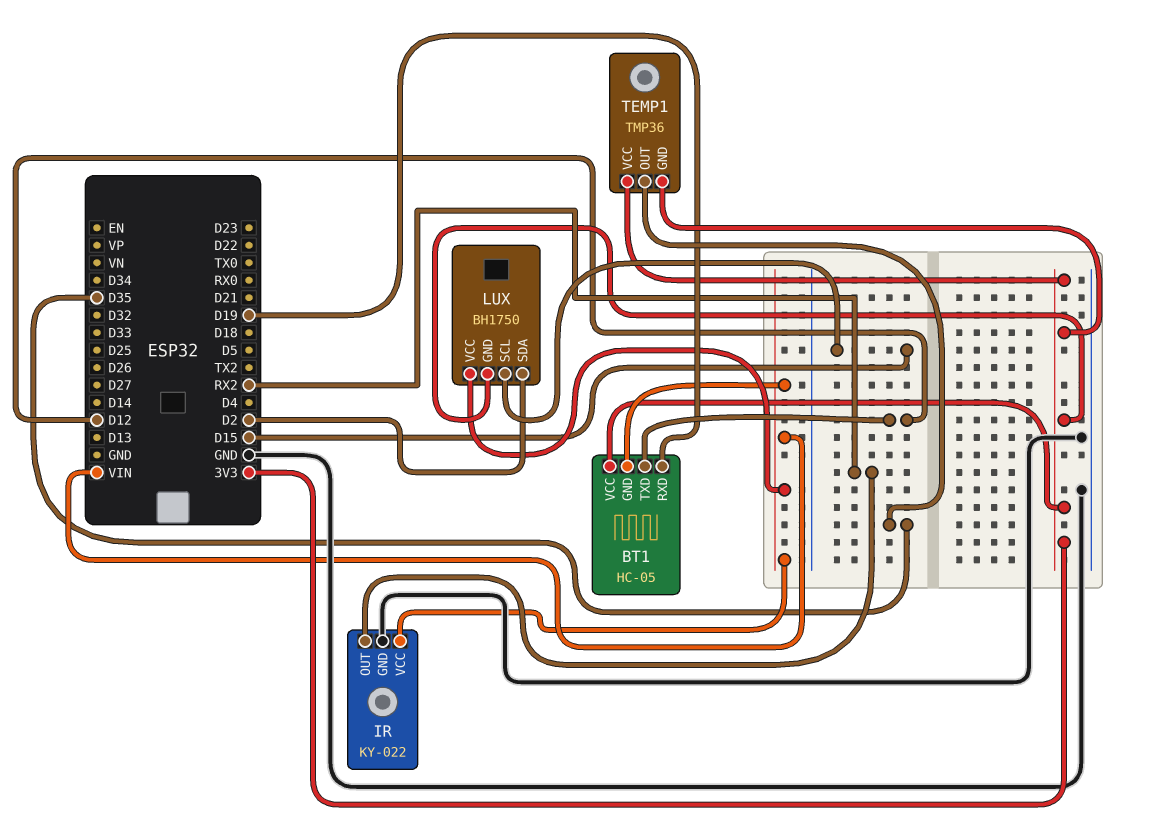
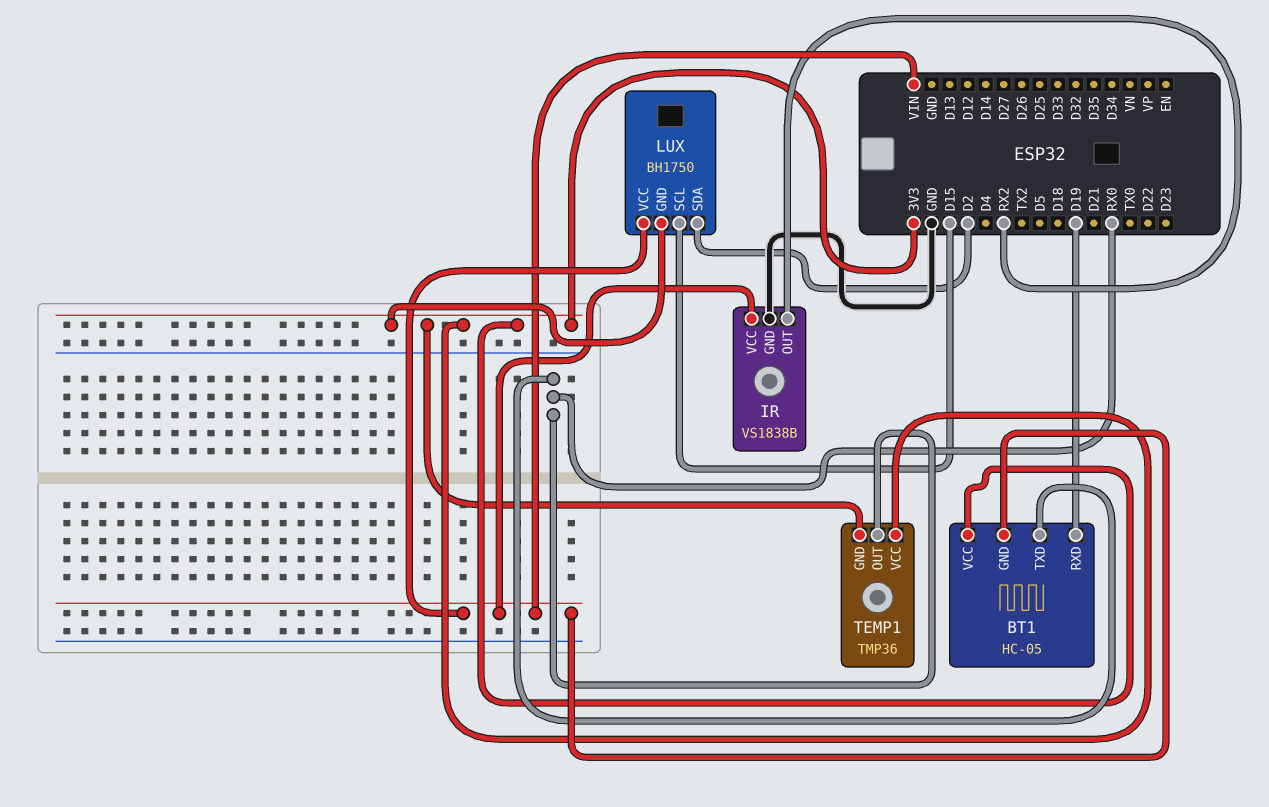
BT1 pin TXD: D12 -> RX0
IR: KY-022 -> VS1838B
TEMP1 pin OUT: D35 -> RX0

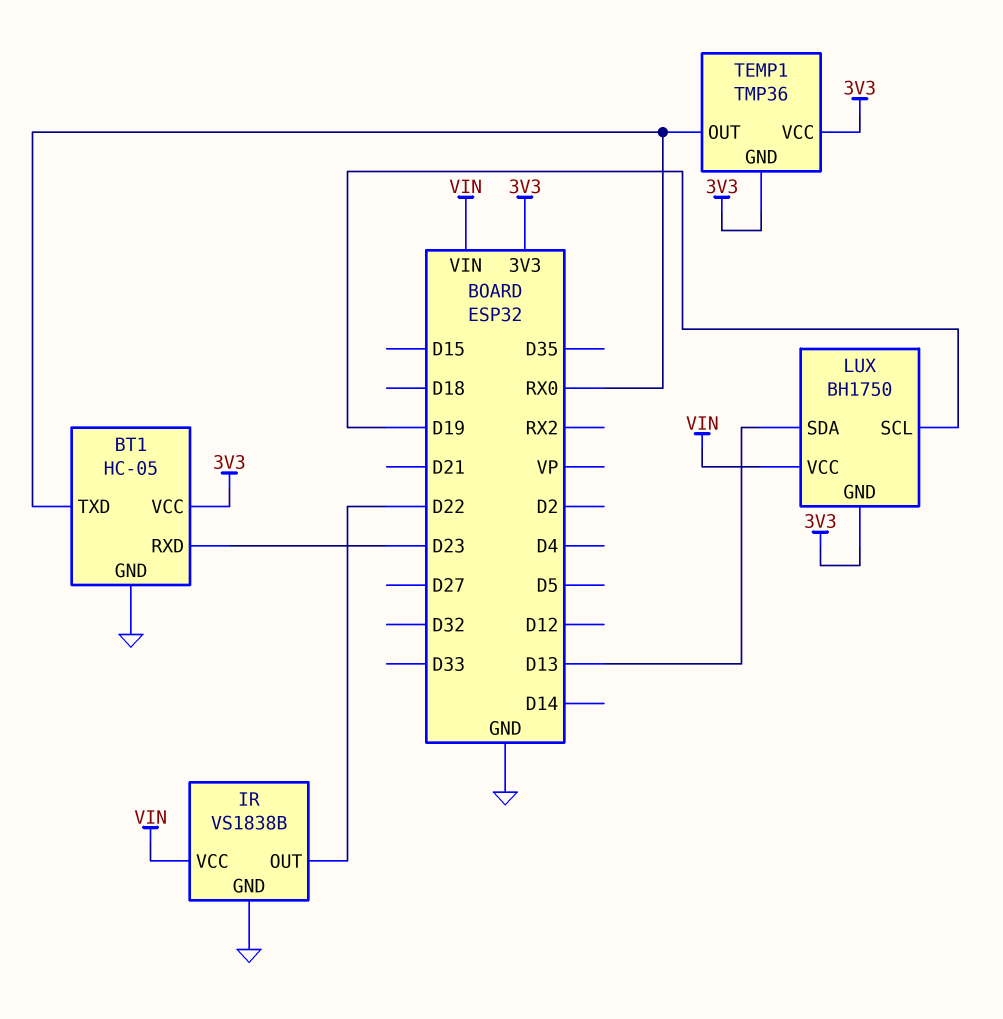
BT1 pin GND: VIN -> GND
BT1 pin RXD: D19 -> D23
IR pin OUT: RX2 -> D22
LUX pin SCL: D15 -> D19
LUX pin SDA: D2 -> D13

